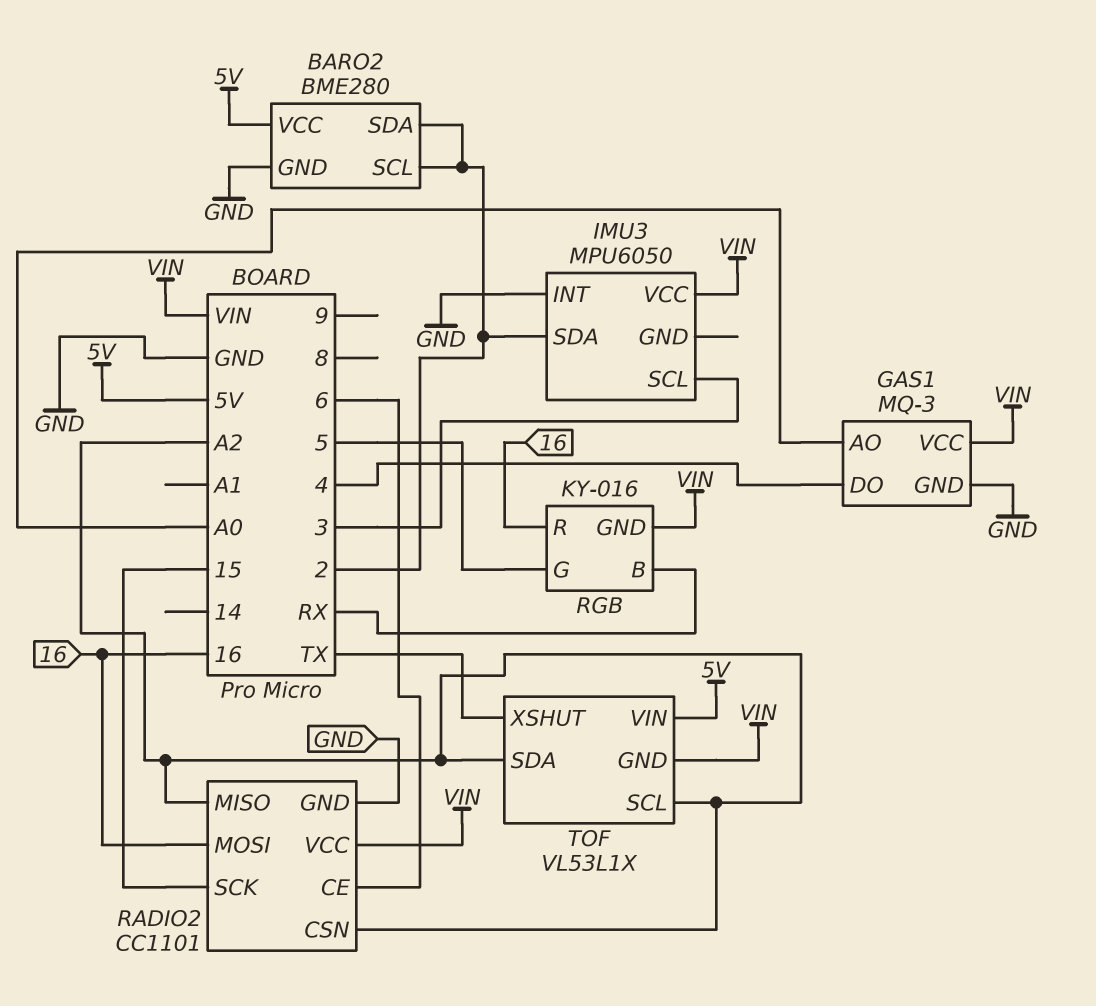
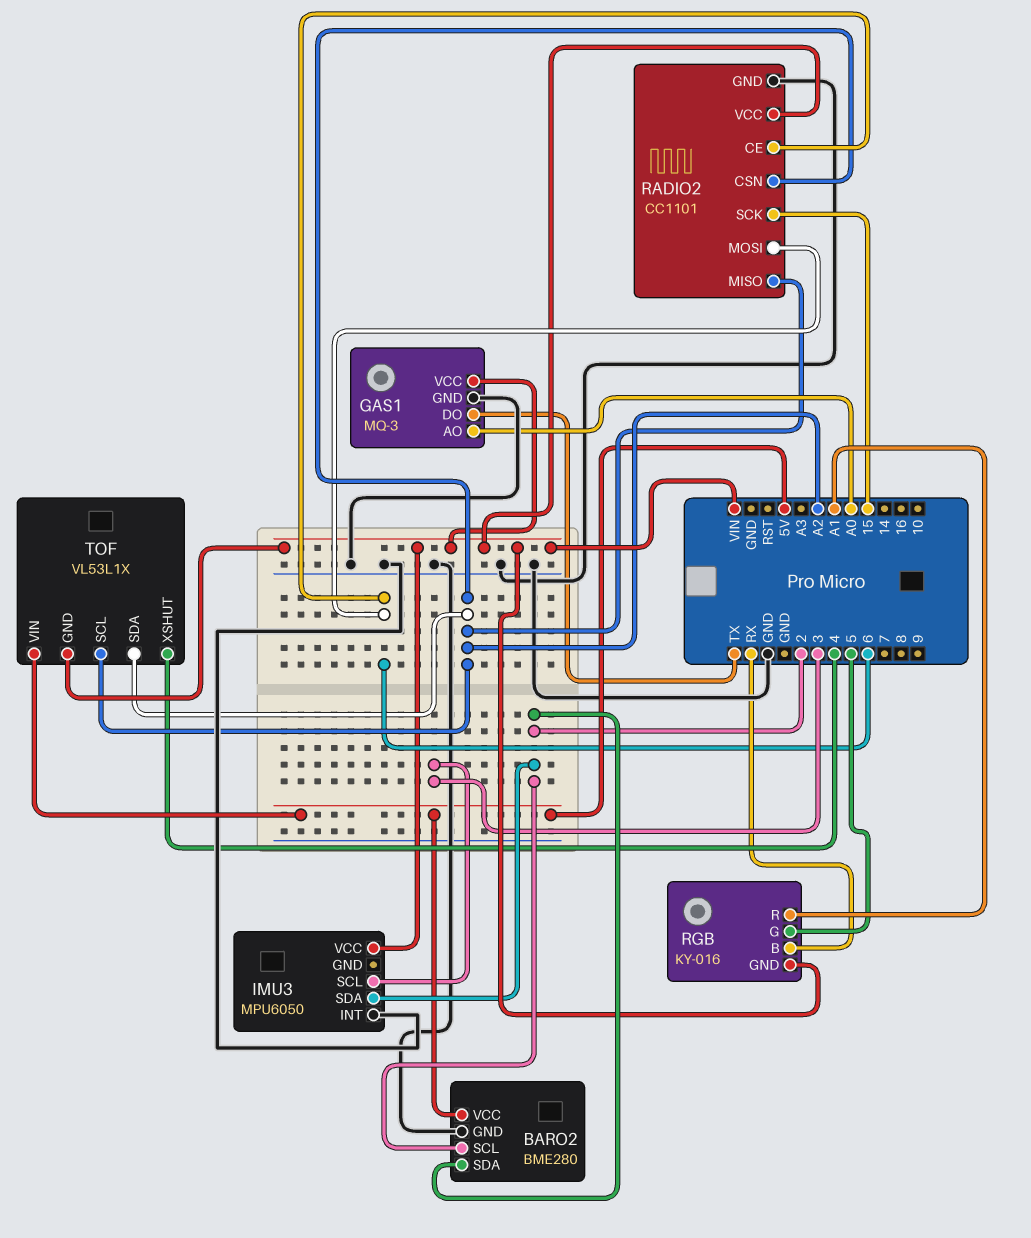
GAS1 pin DO: 4 -> TX
RADIO2 pin MOSI: 16 -> 6
RGB pin R: 16 -> A1
TOF pin XSHUT: TX -> 4

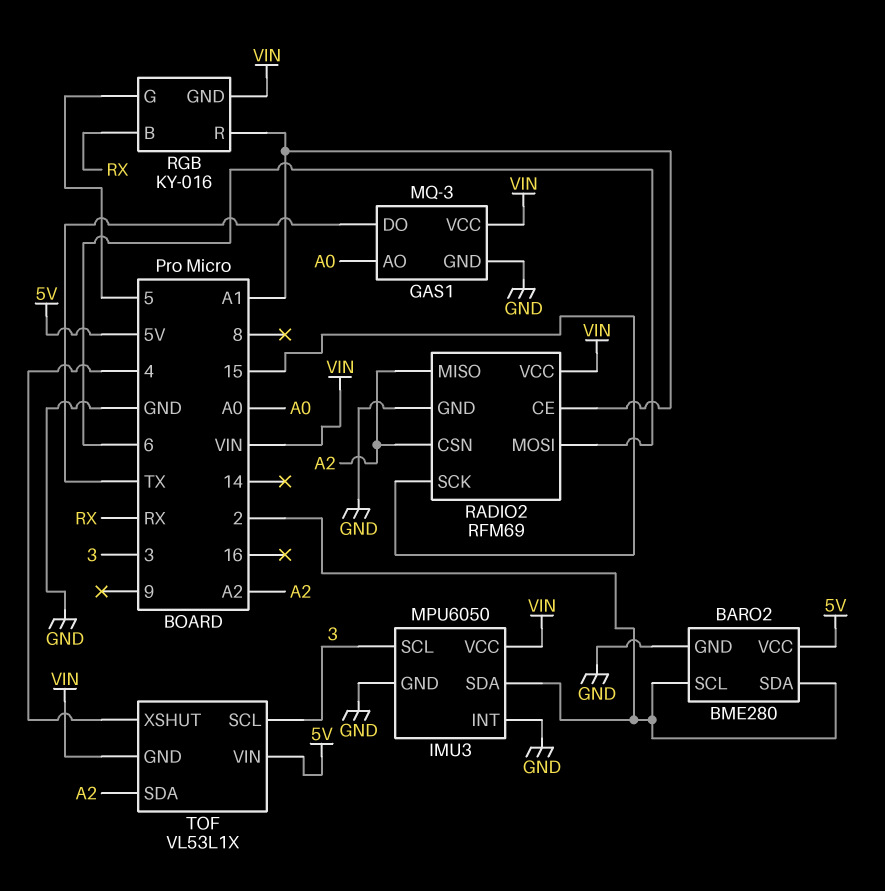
IMU3 pin GND: none -> GND
RADIO2: CC1101 -> RFM69
RADIO2 pin CE: 6 -> A1
TOF pin SCL: A2 -> 3

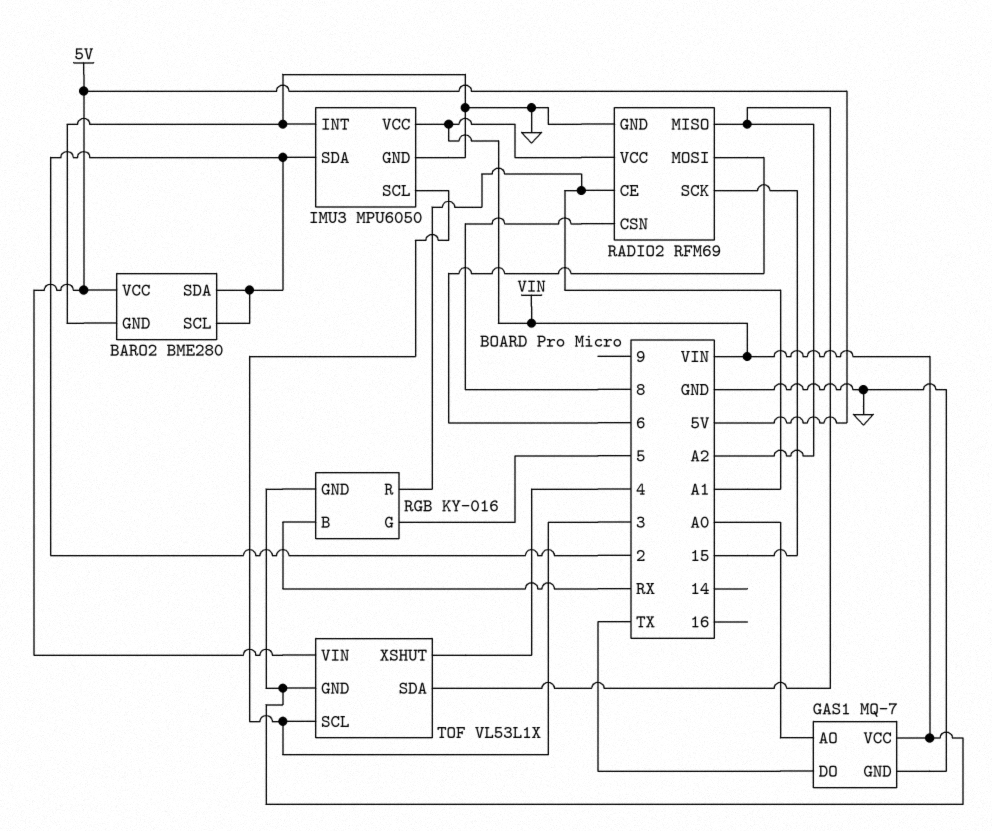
GAS1: MQ-3 -> MQ-7
RADIO2 pin CSN: A2 -> 8

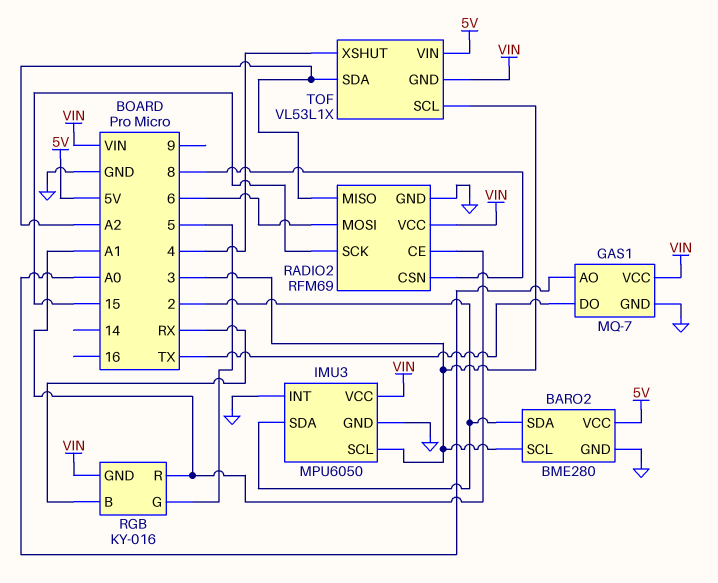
BARO2 pin SCL: 2 -> 3

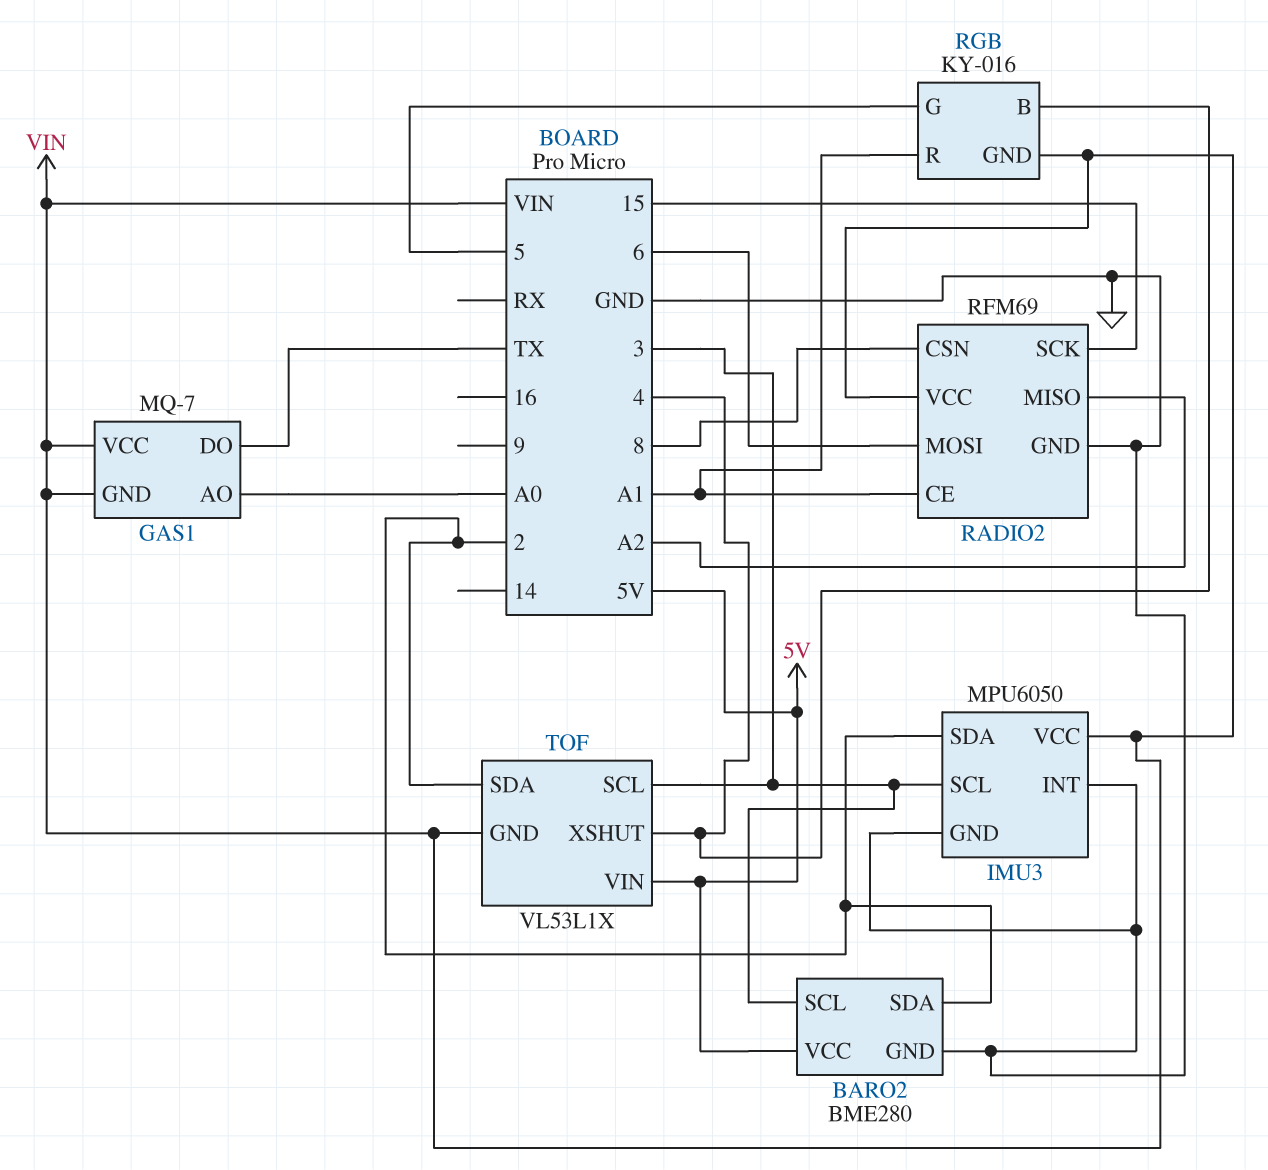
GAS1 pin GND: GND -> VIN
RGB pin B: RX -> 4
TOF pin SDA: A2 -> 2

